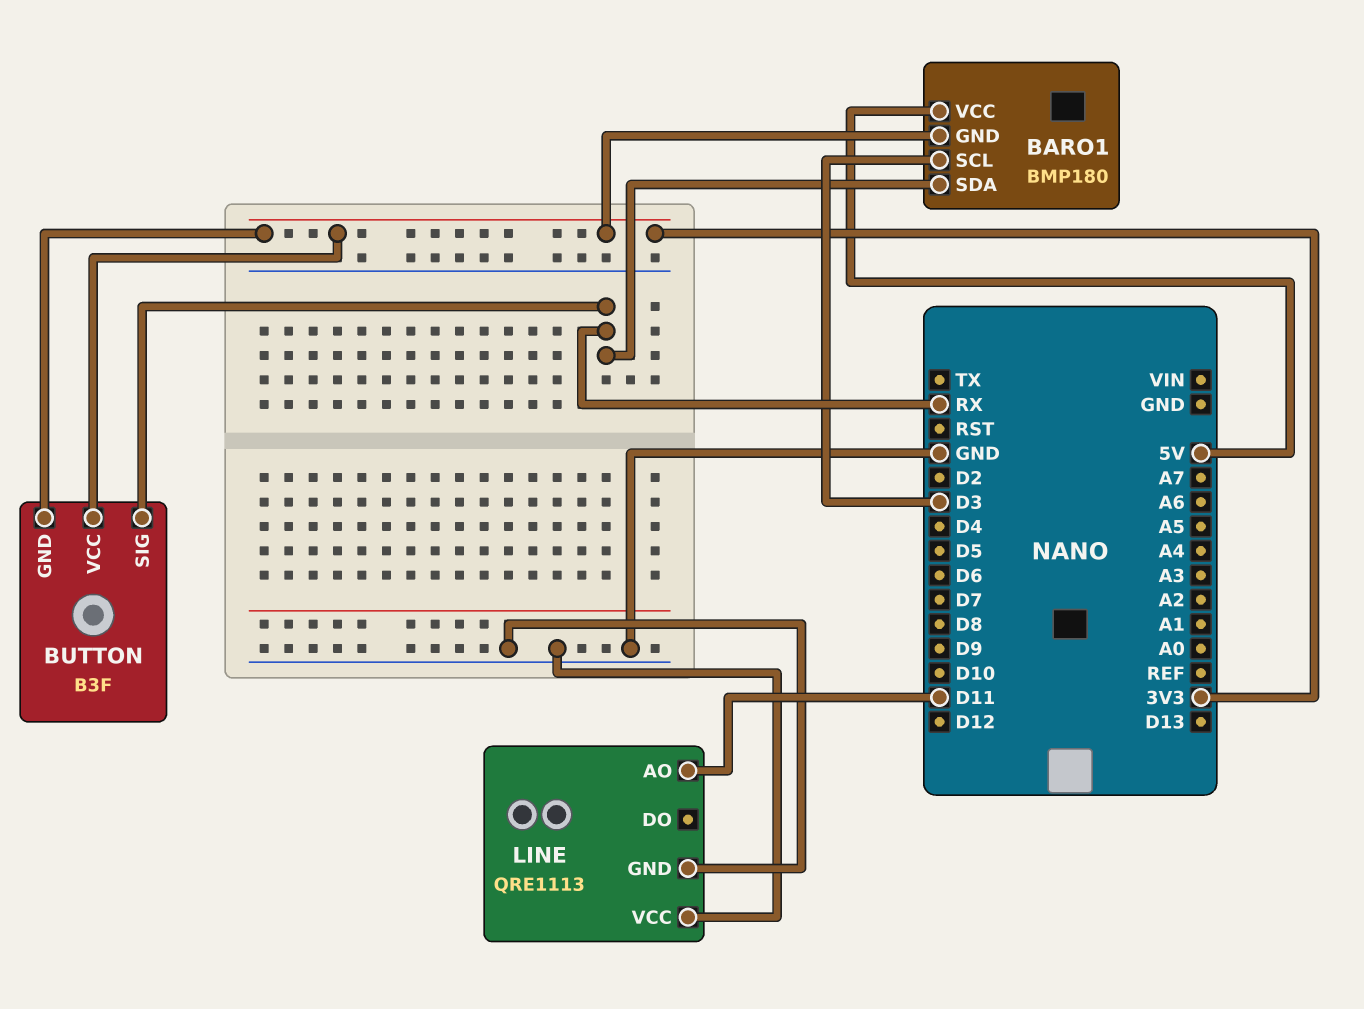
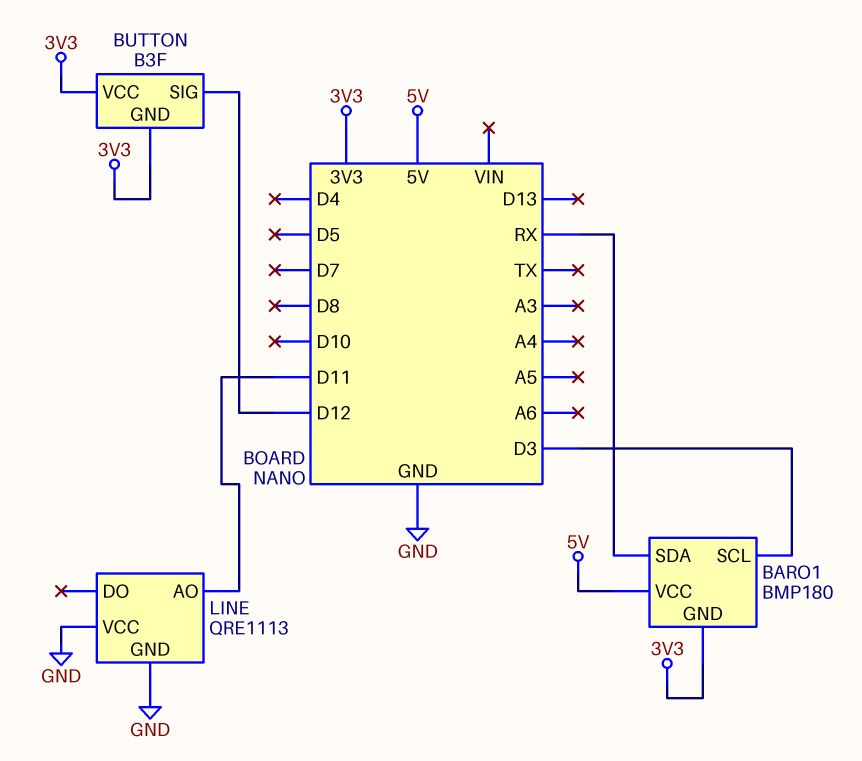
BUTTON pin SIG: RX -> D12

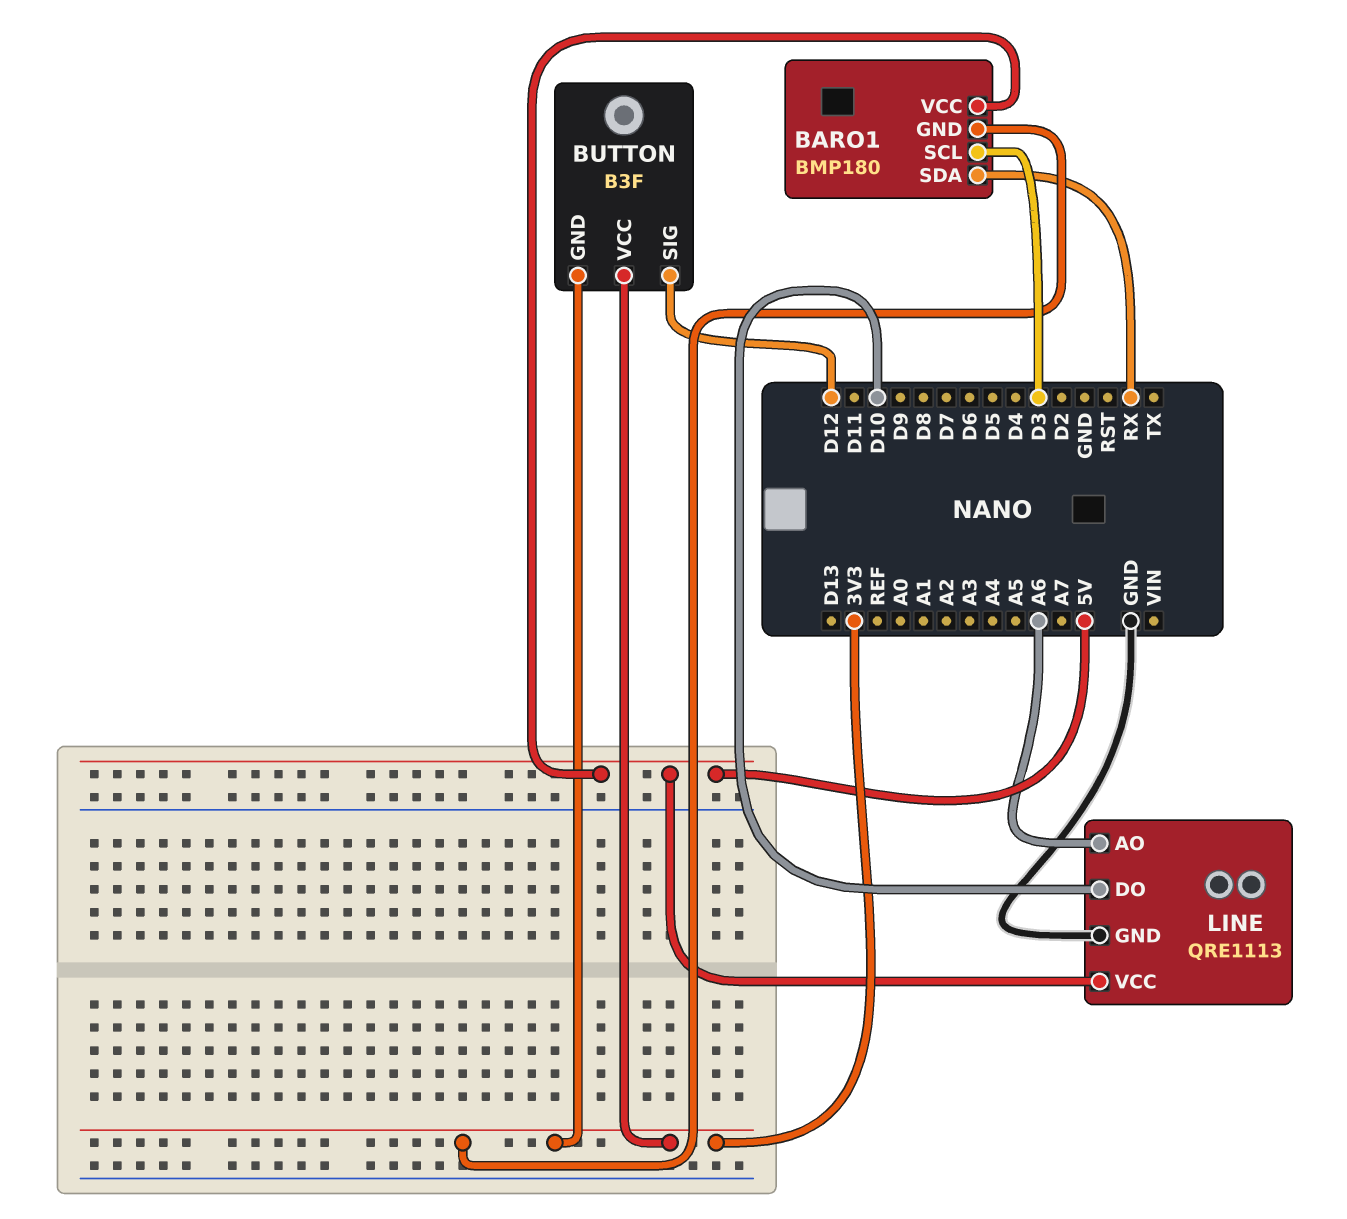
LINE pin AO: D11 -> A6
LINE pin DO: none -> D10
LINE pin VCC: GND -> 5V

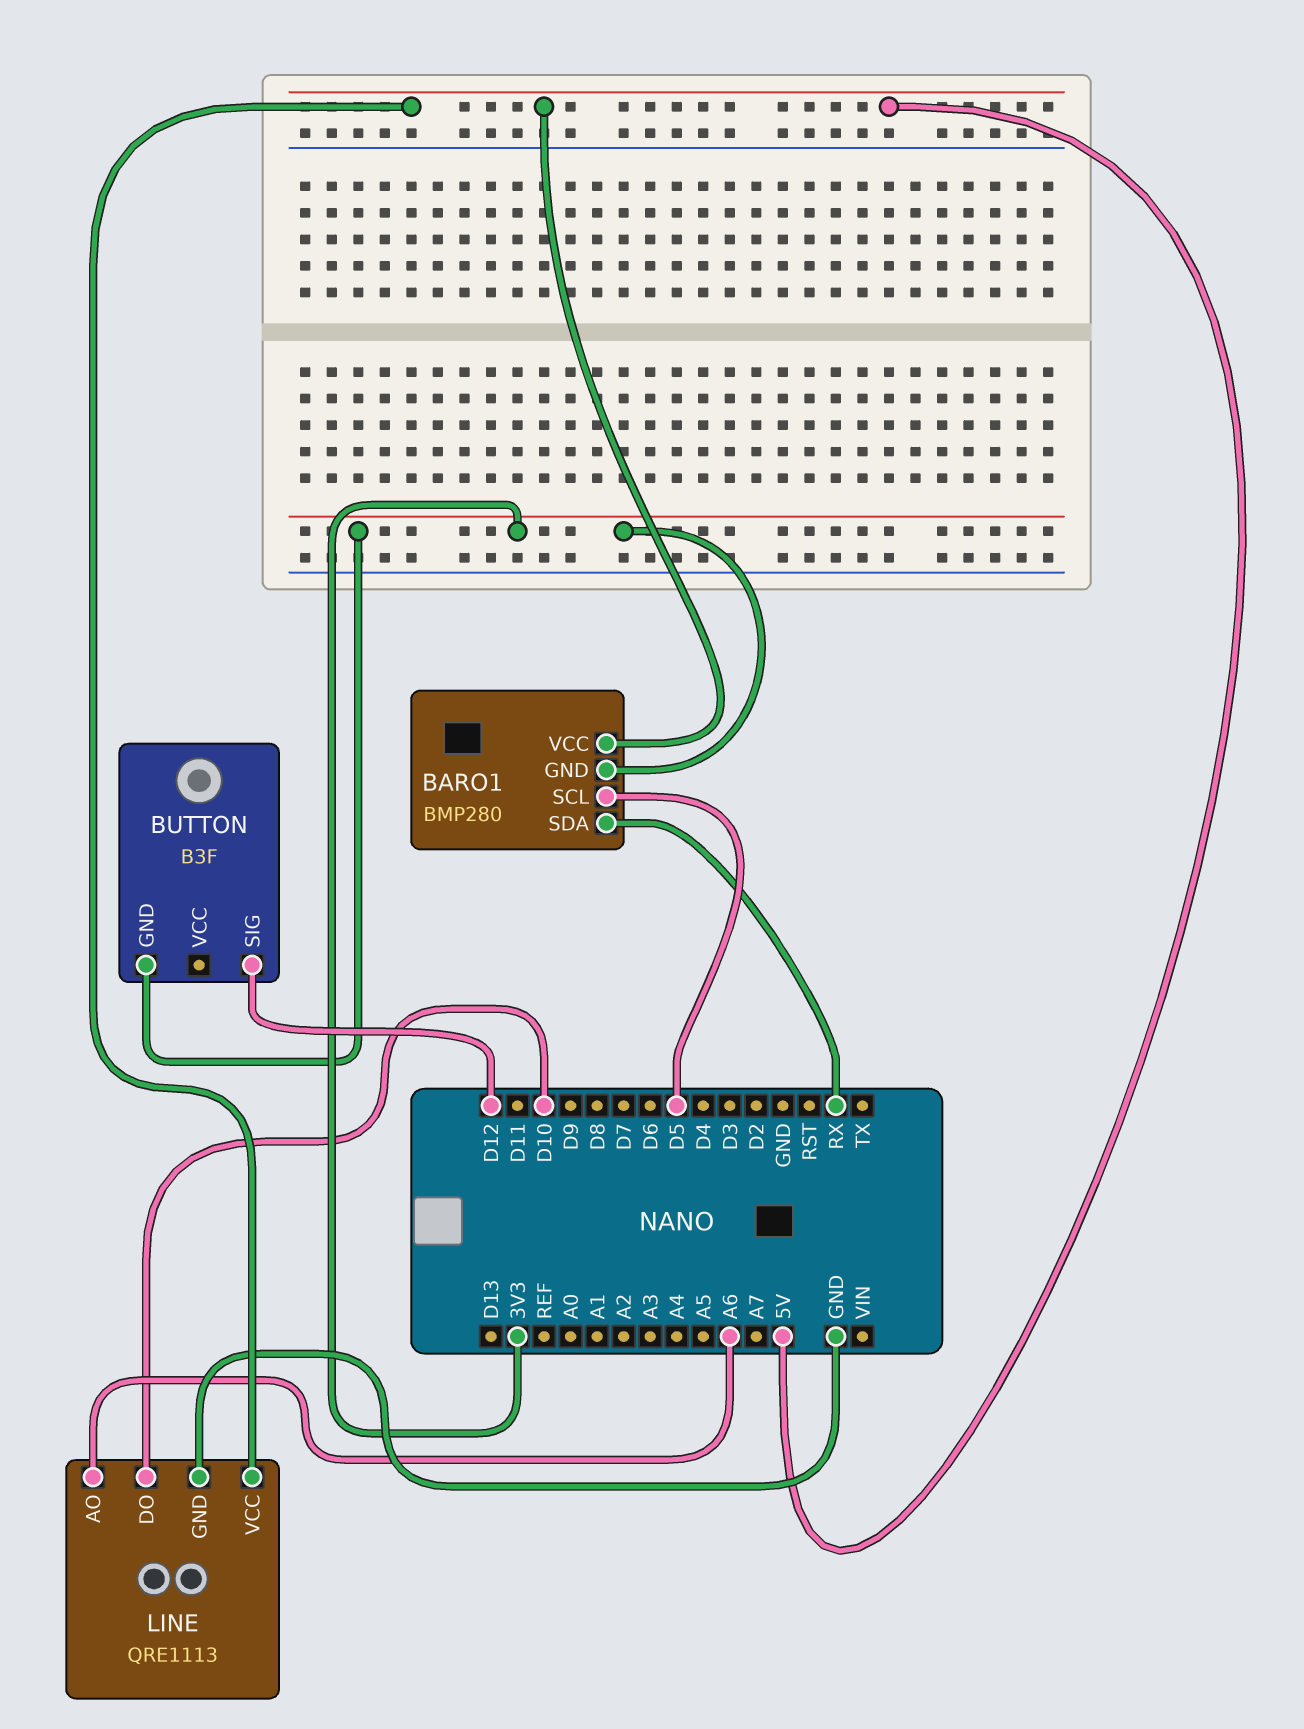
BARO1: BMP180 -> BMP280
BARO1 pin SCL: D3 -> D5
BUTTON pin VCC: 3V3 -> none

